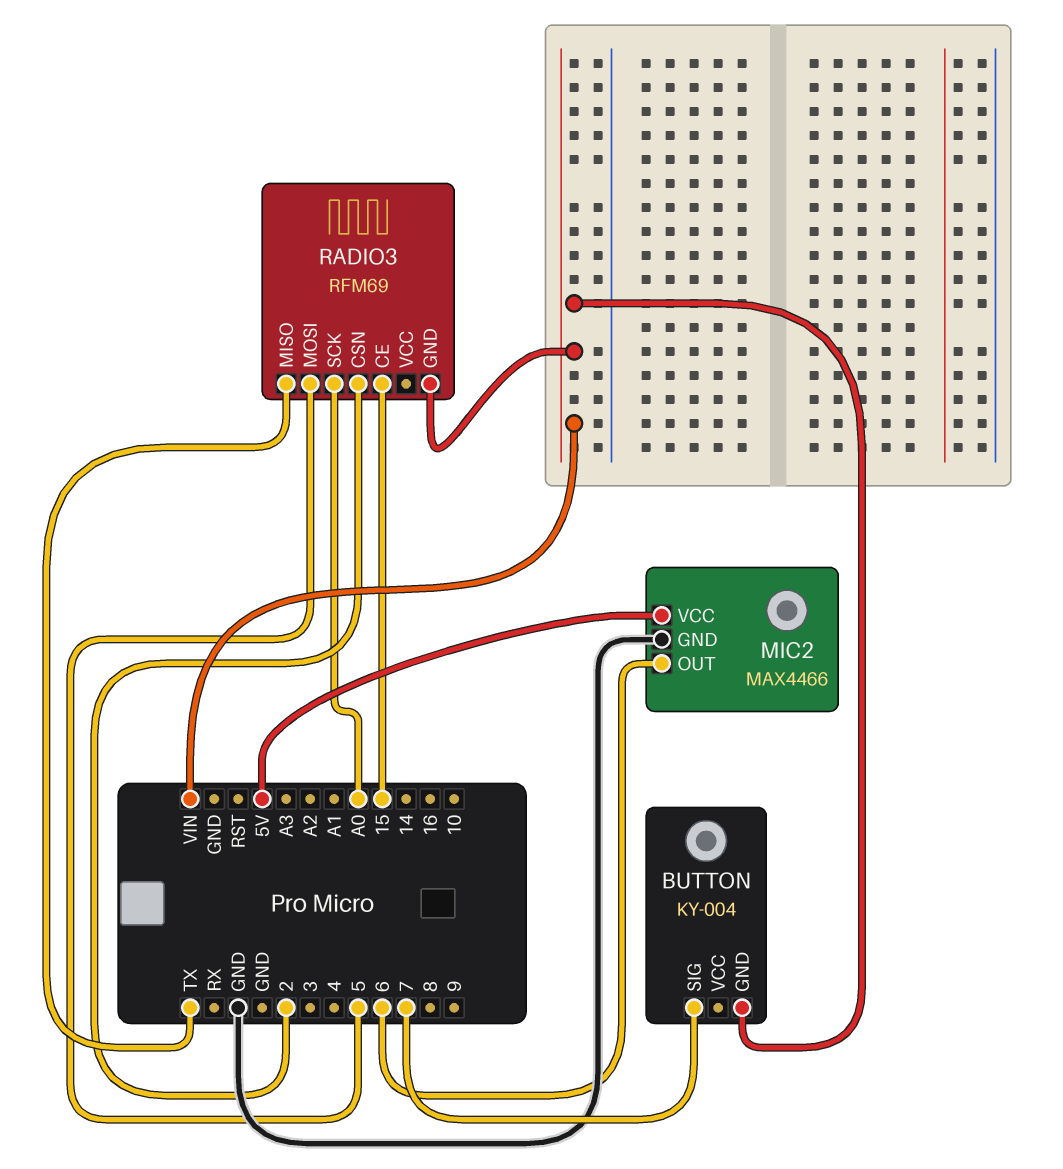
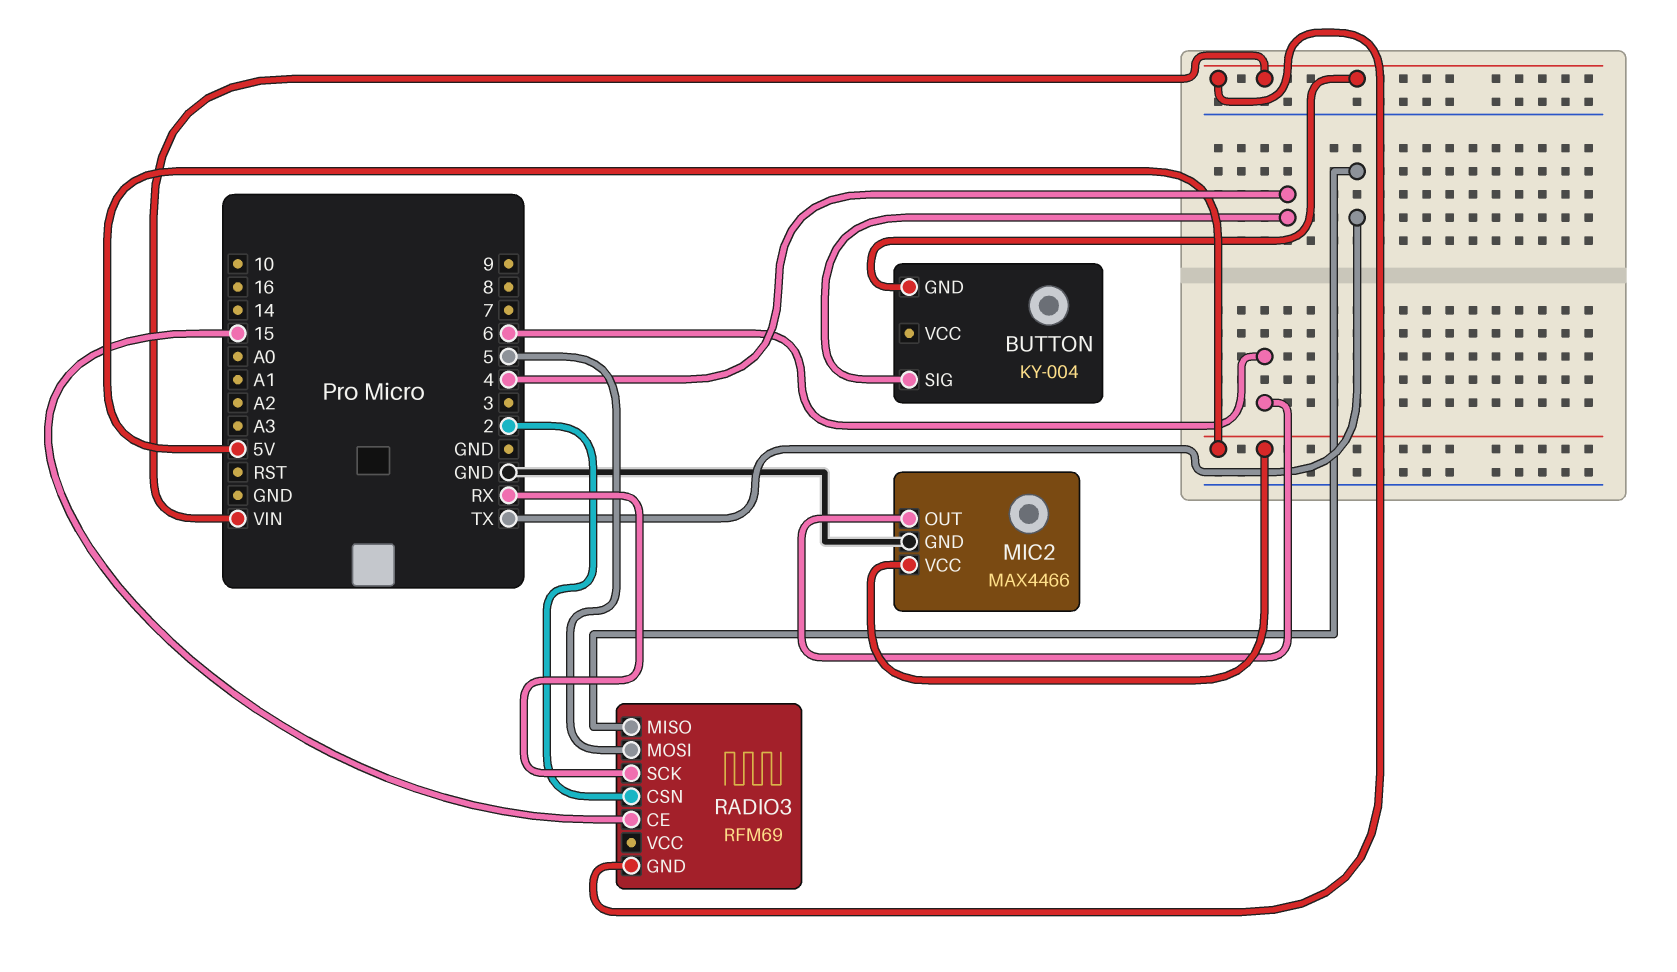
BUTTON pin SIG: 7 -> 4
RADIO3 pin SCK: A0 -> RX

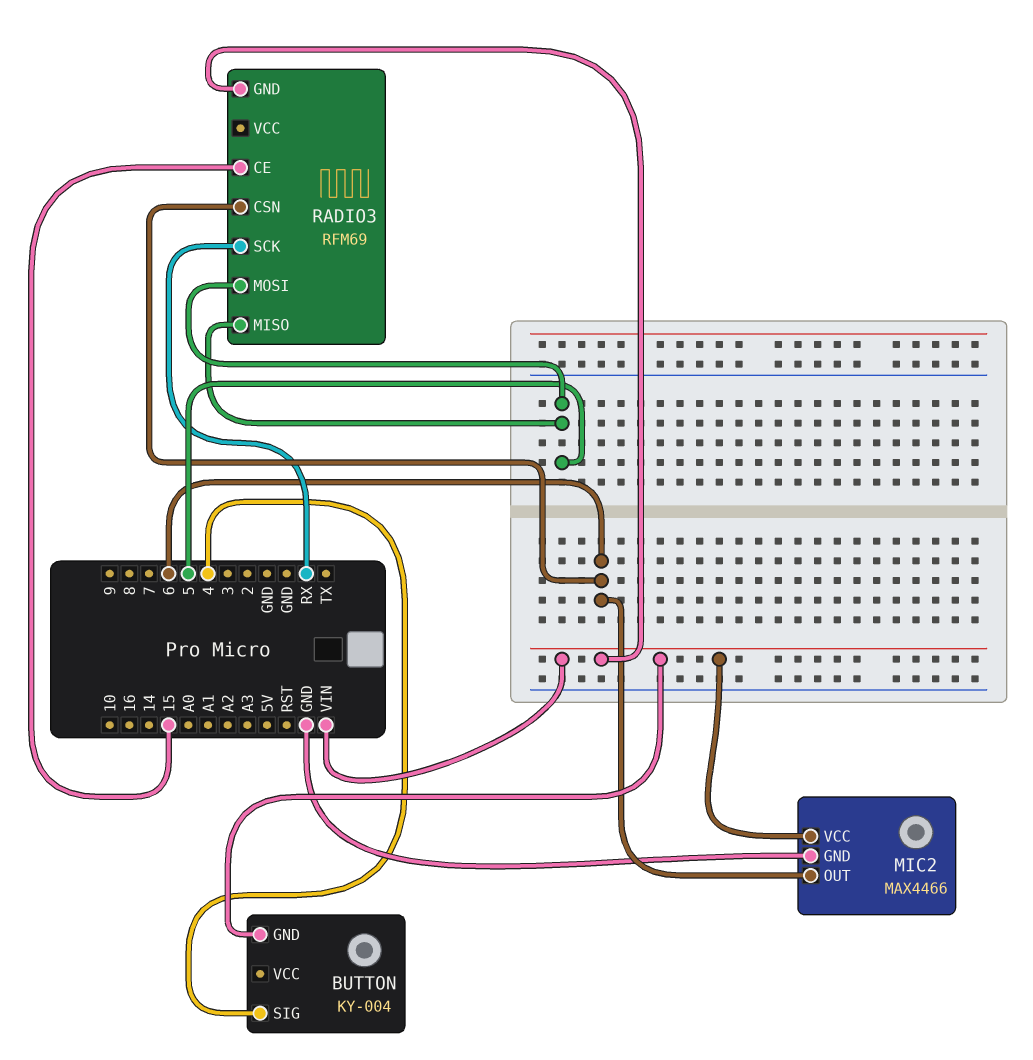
MIC2 pin VCC: 5V -> VIN
RADIO3 pin CSN: 2 -> 6
RADIO3 pin MISO: TX -> 5

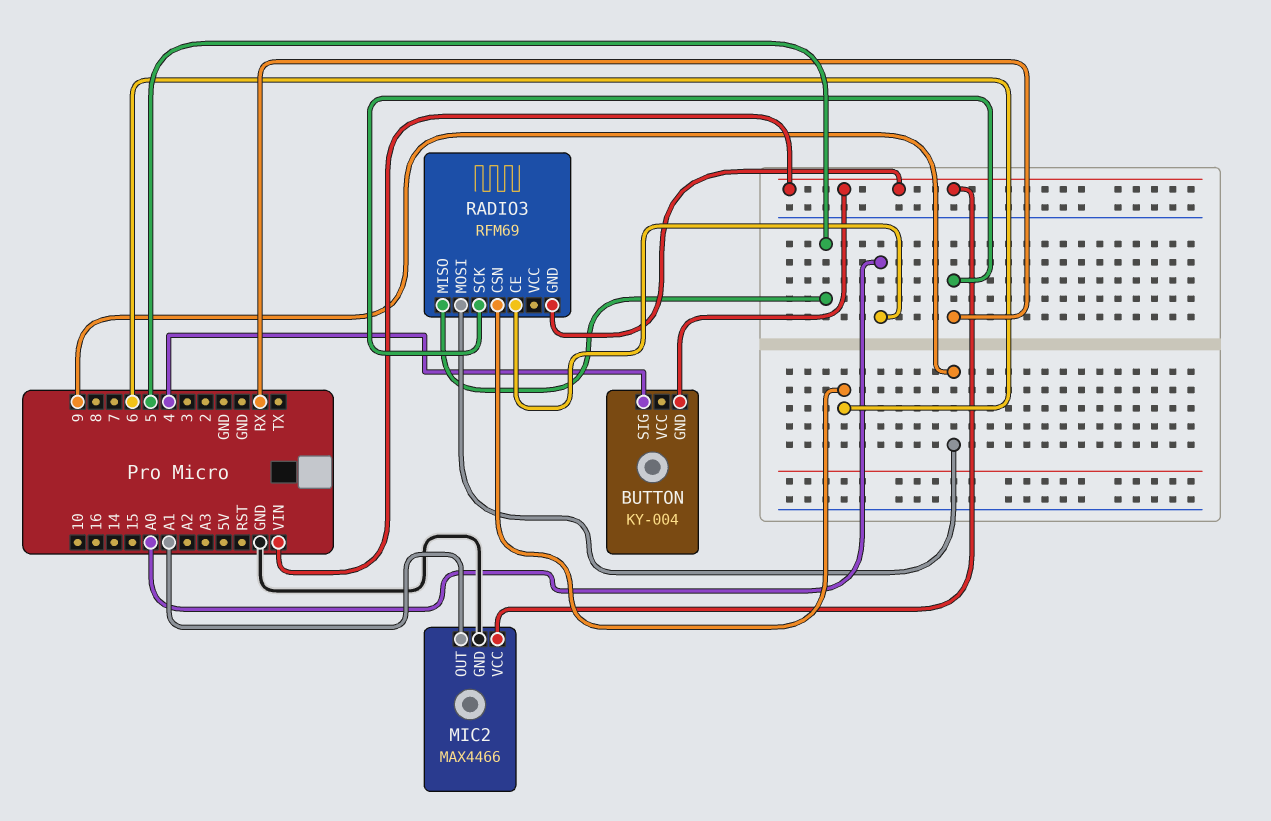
MIC2 pin OUT: 6 -> A1
RADIO3 pin CE: 15 -> A0
RADIO3 pin MOSI: 5 -> 9

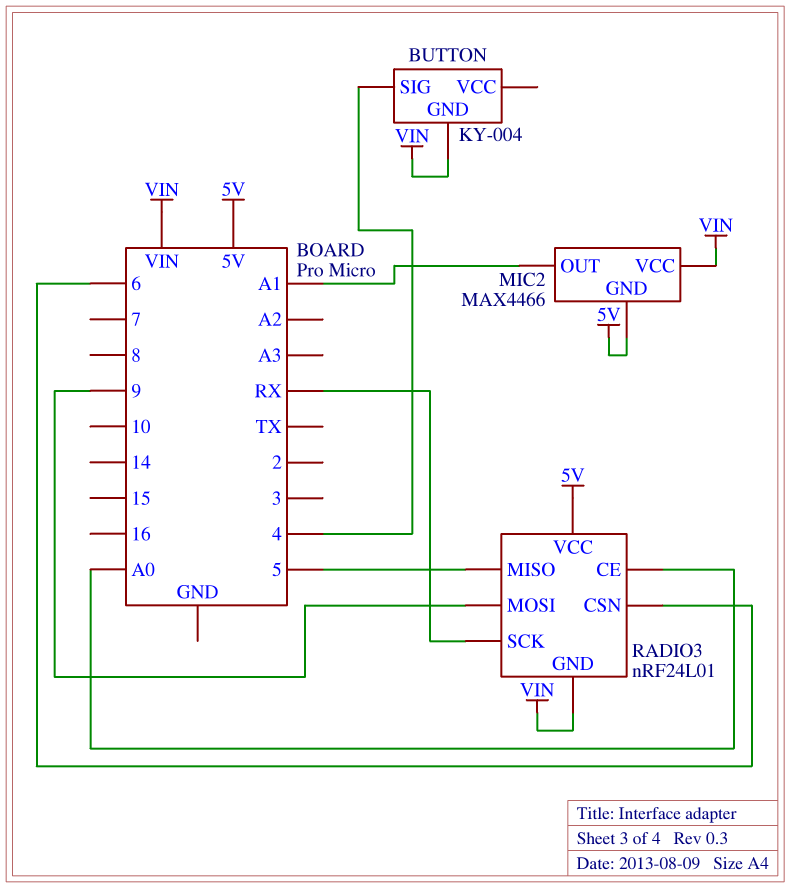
MIC2 pin GND: GND -> 5V
RADIO3: RFM69 -> nRF24L01
RADIO3 pin VCC: none -> 5V

